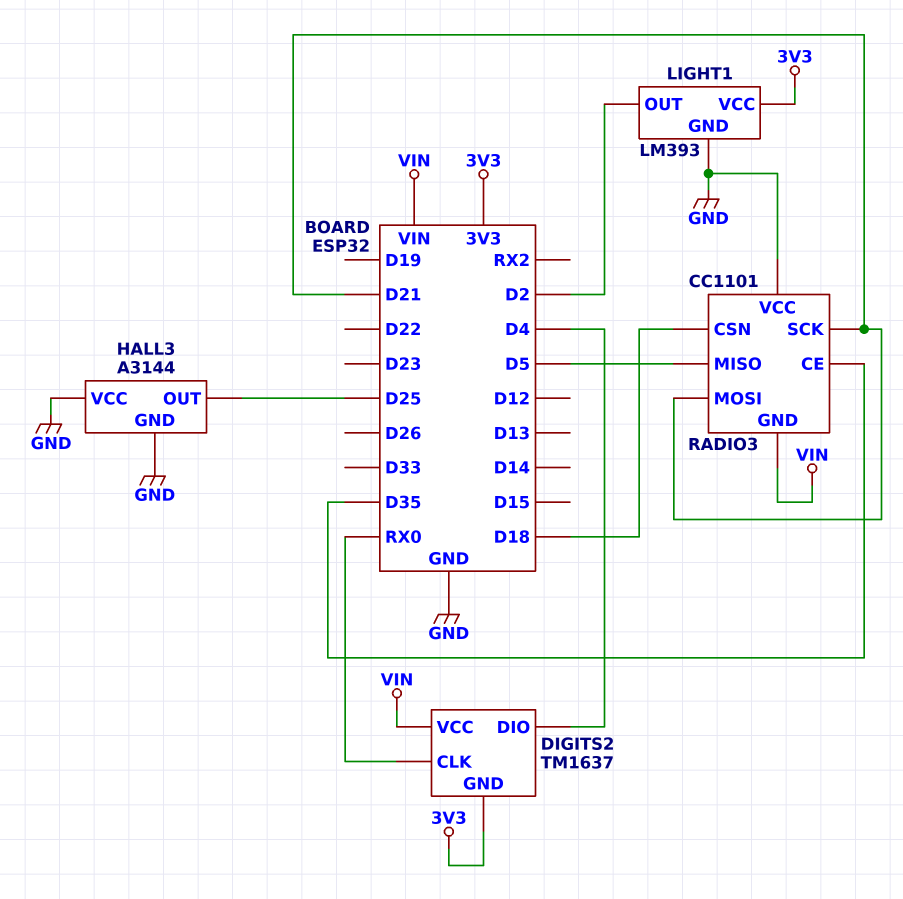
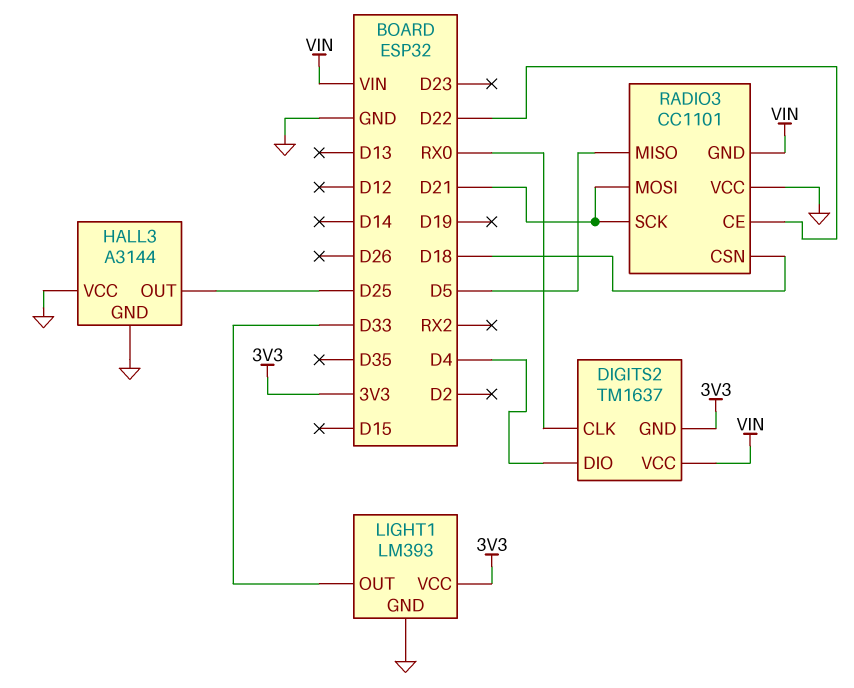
LIGHT1 pin OUT: D2 -> D33
RADIO3 pin CE: D35 -> D22

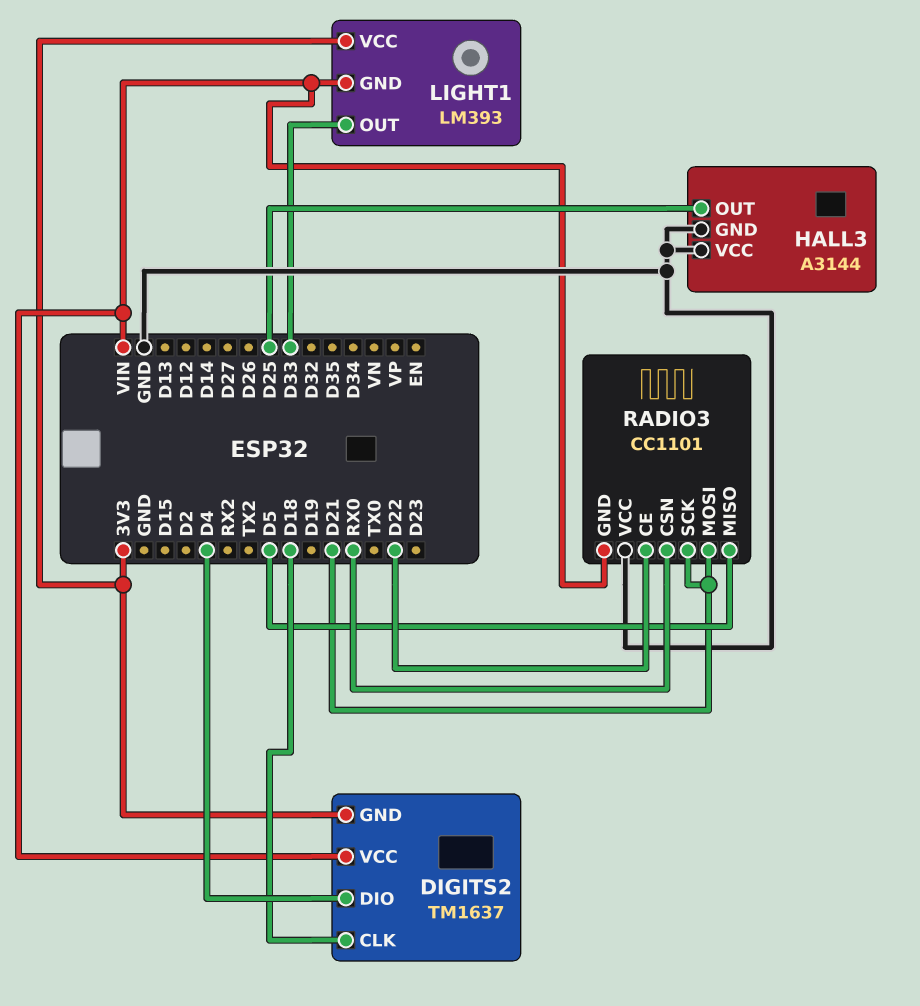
DIGITS2 pin CLK: RX0 -> D18
LIGHT1 pin GND: GND -> VIN
RADIO3 pin CSN: D18 -> RX0

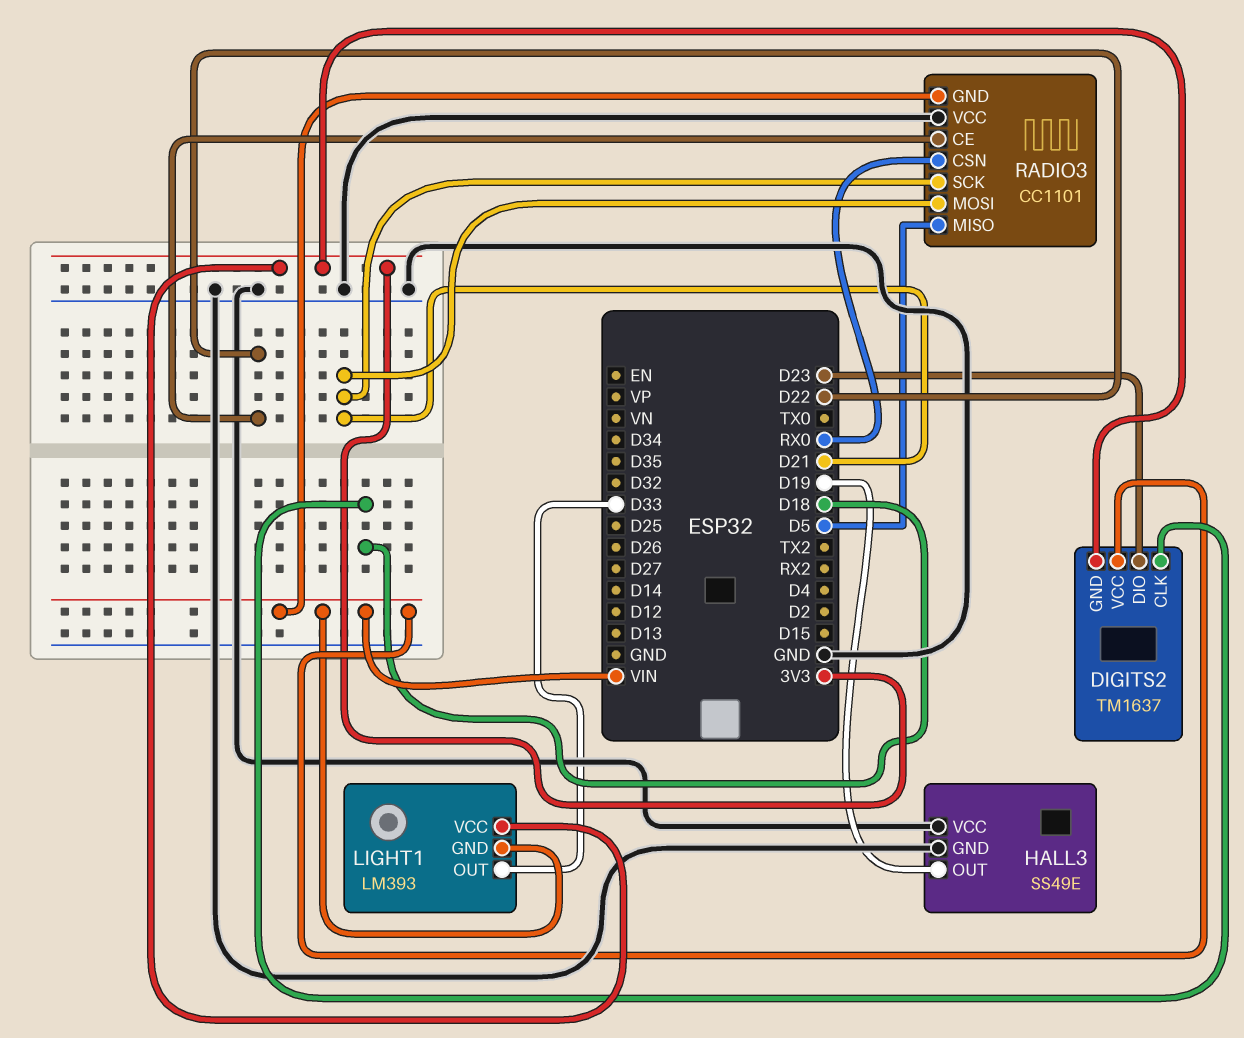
DIGITS2 pin DIO: D4 -> D23
HALL3: A3144 -> SS49E
HALL3 pin OUT: D25 -> D19

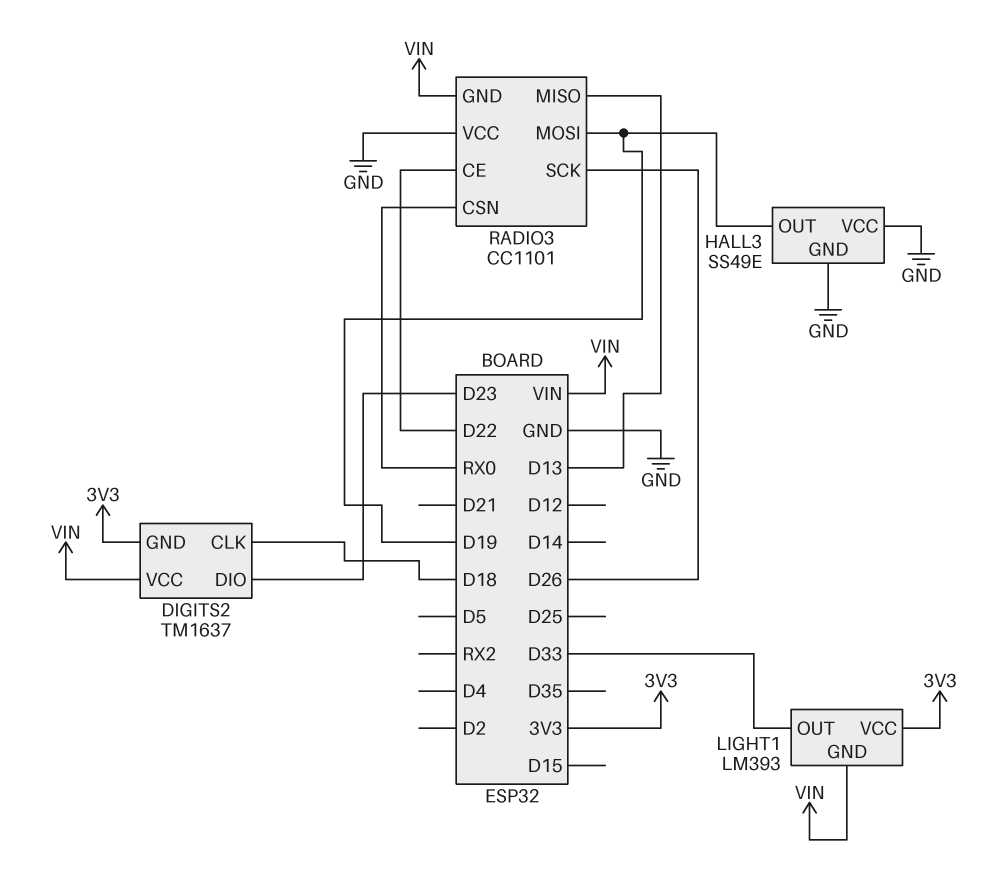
RADIO3 pin MISO: D5 -> D13
RADIO3 pin MOSI: D21 -> D19
RADIO3 pin SCK: D21 -> D26

